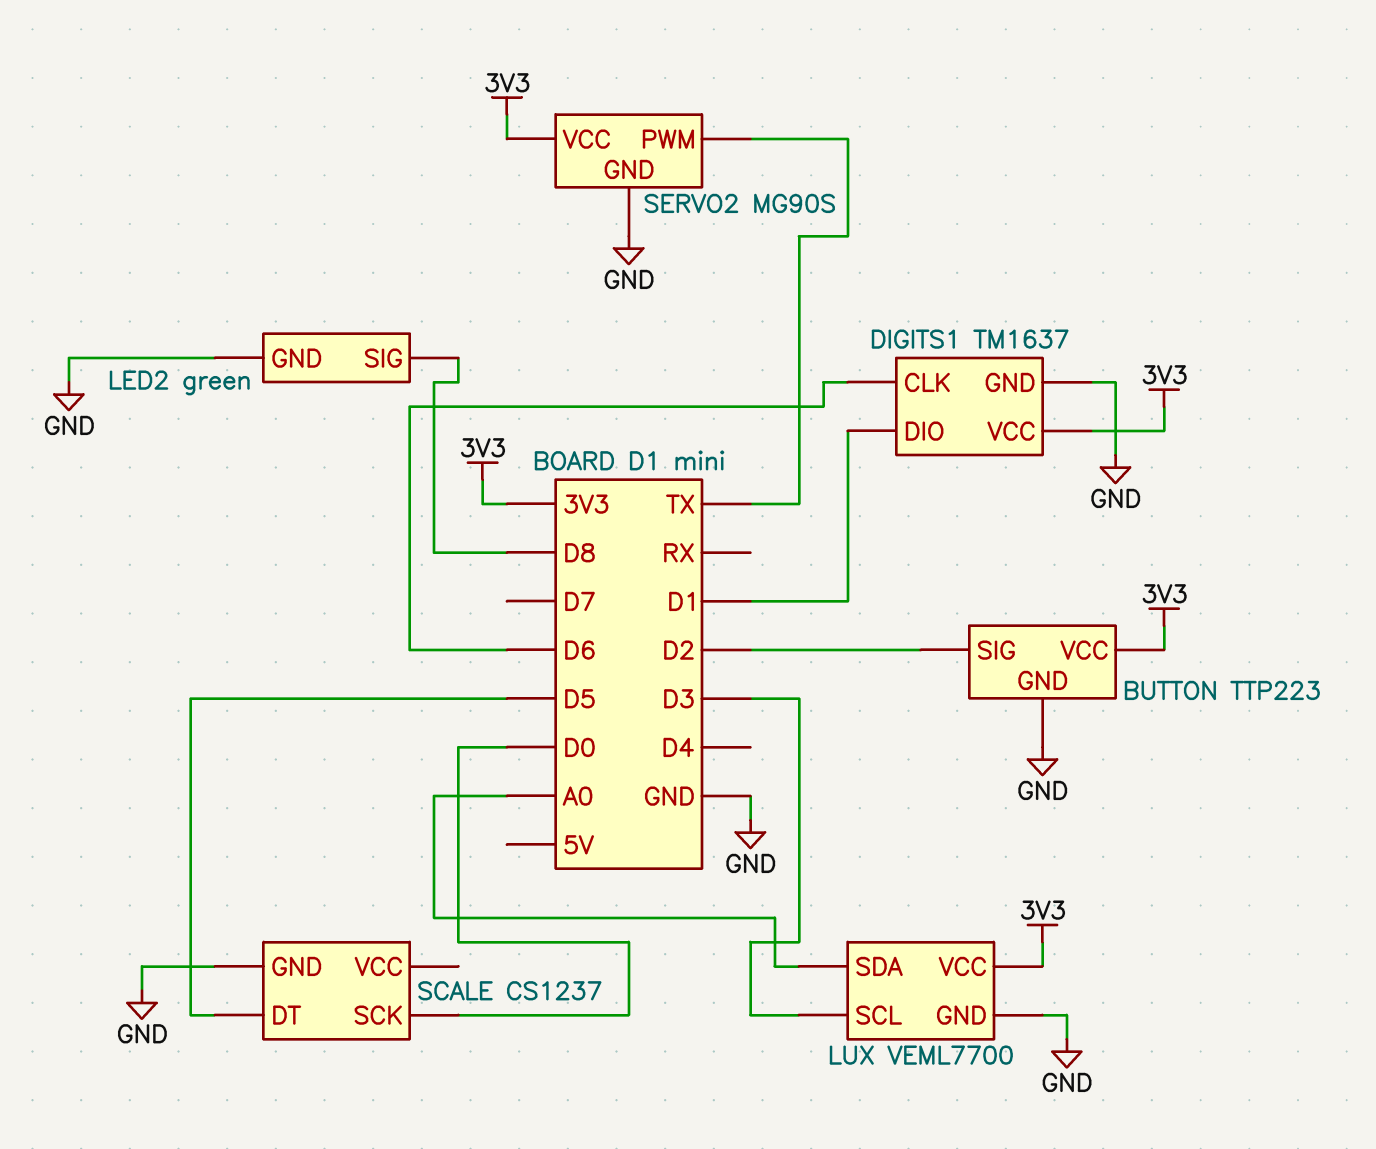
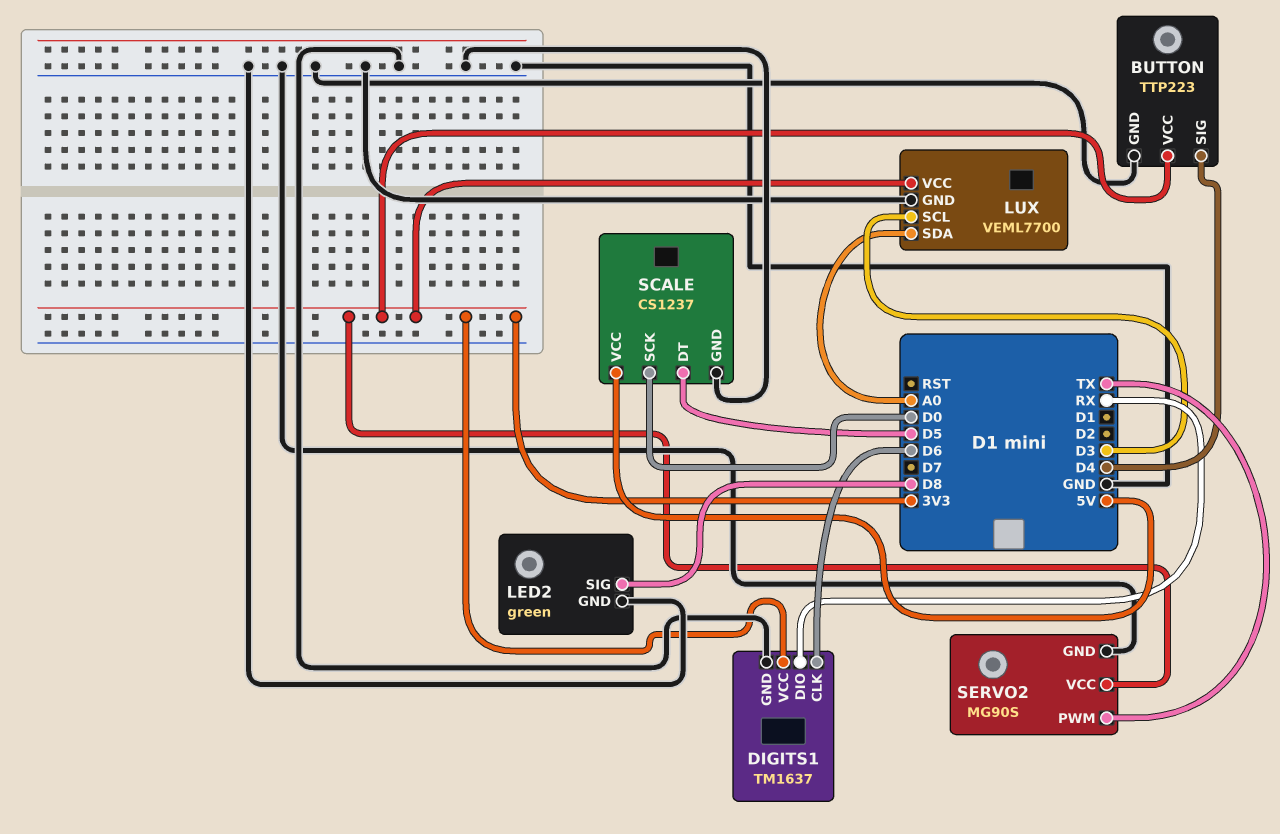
BUTTON pin SIG: D2 -> D4
DIGITS1 pin DIO: D1 -> RX
SCALE pin VCC: none -> 5V

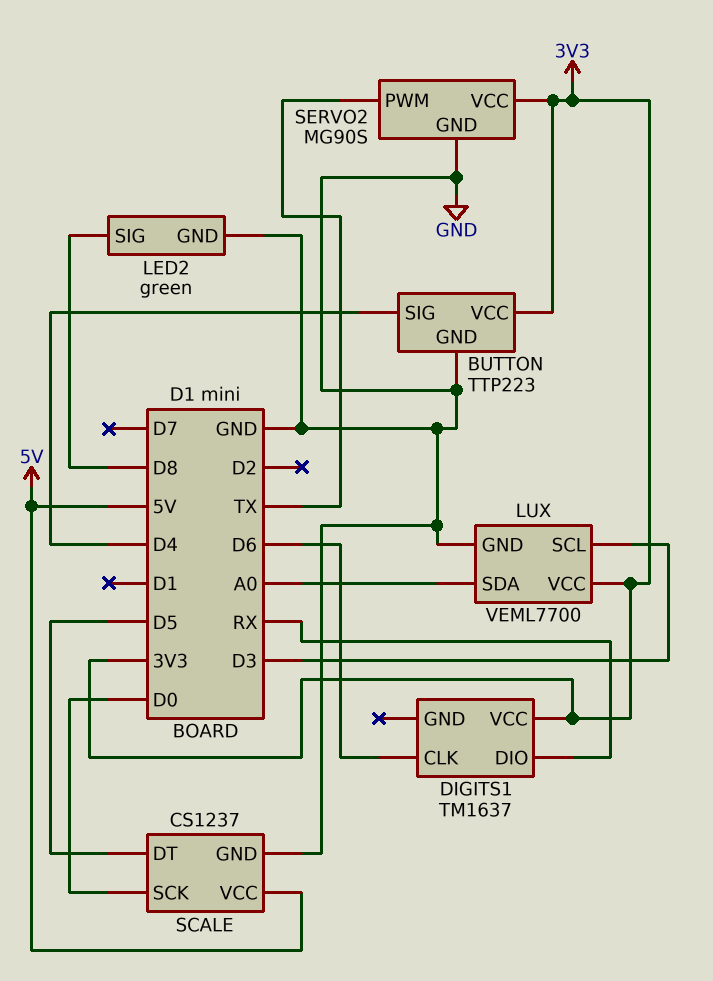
DIGITS1 pin GND: GND -> none

